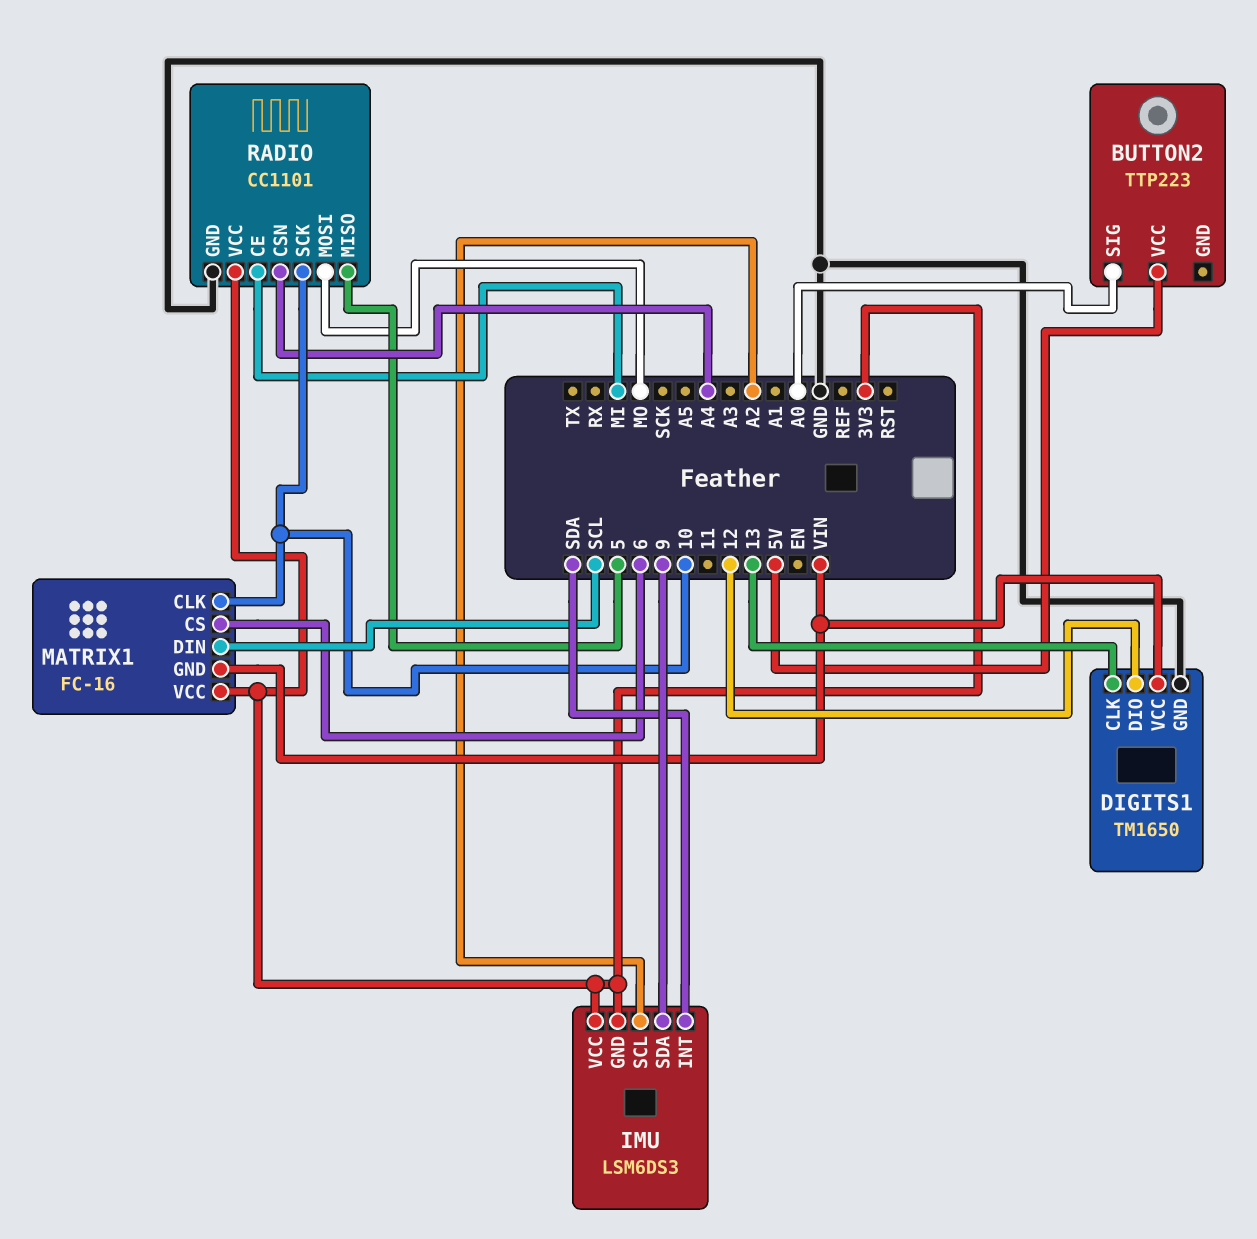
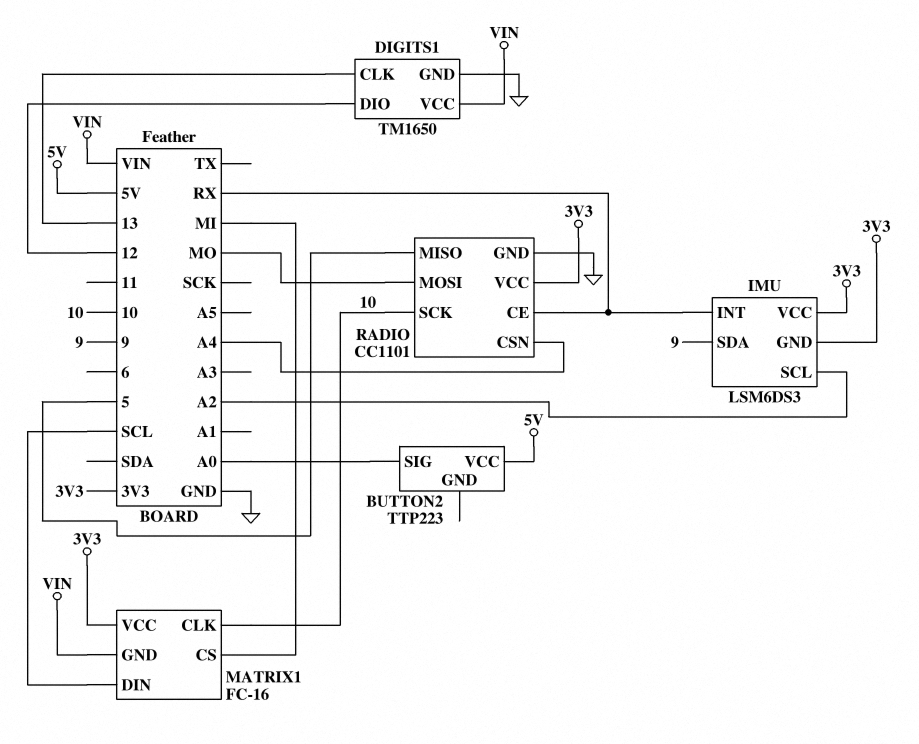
IMU pin INT: SDA -> RX
MATRIX1 pin CS: 6 -> MI
RADIO pin CE: MI -> RX

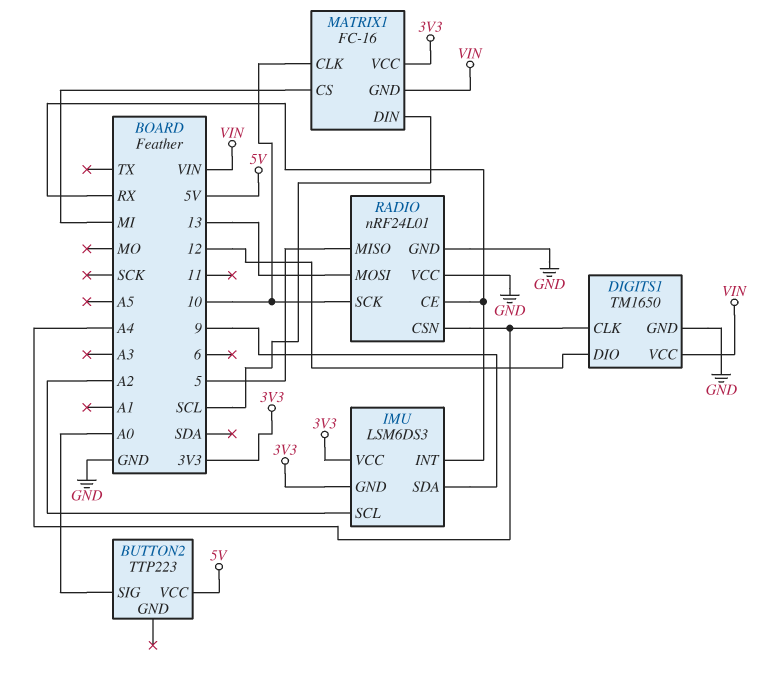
DIGITS1 pin CLK: 13 -> A4
RADIO: CC1101 -> nRF24L01
RADIO pin MOSI: MO -> 13
RADIO pin VCC: 3V3 -> GND

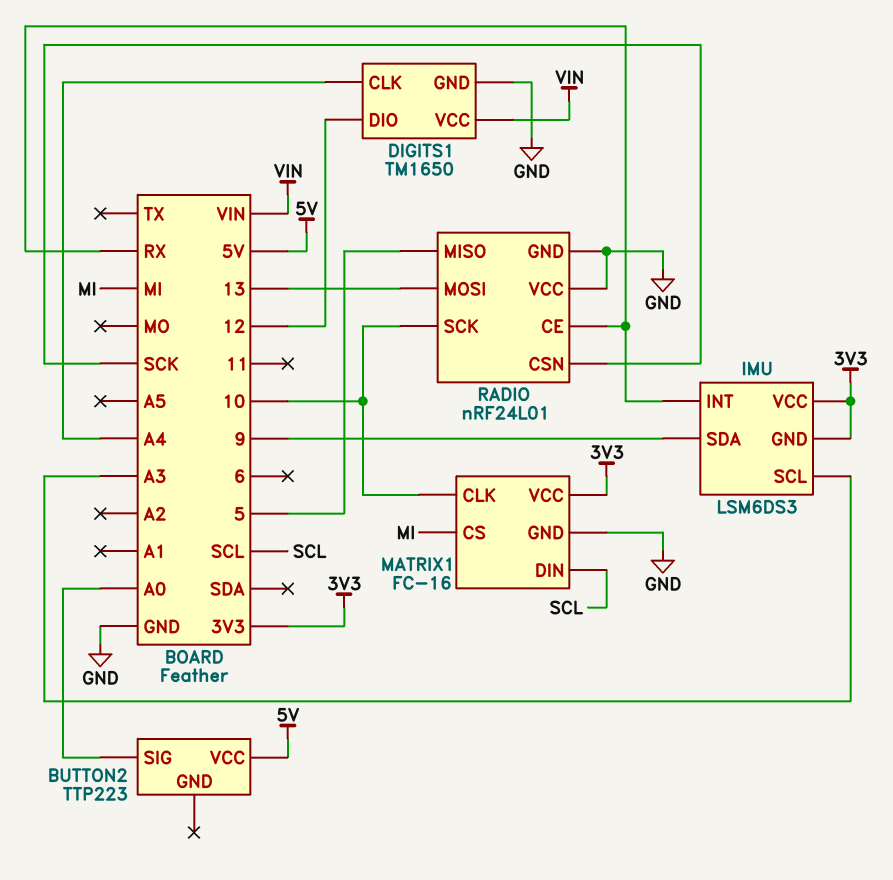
IMU pin SCL: A2 -> A3
MATRIX1 pin GND: VIN -> GND
RADIO pin CSN: A4 -> SCK

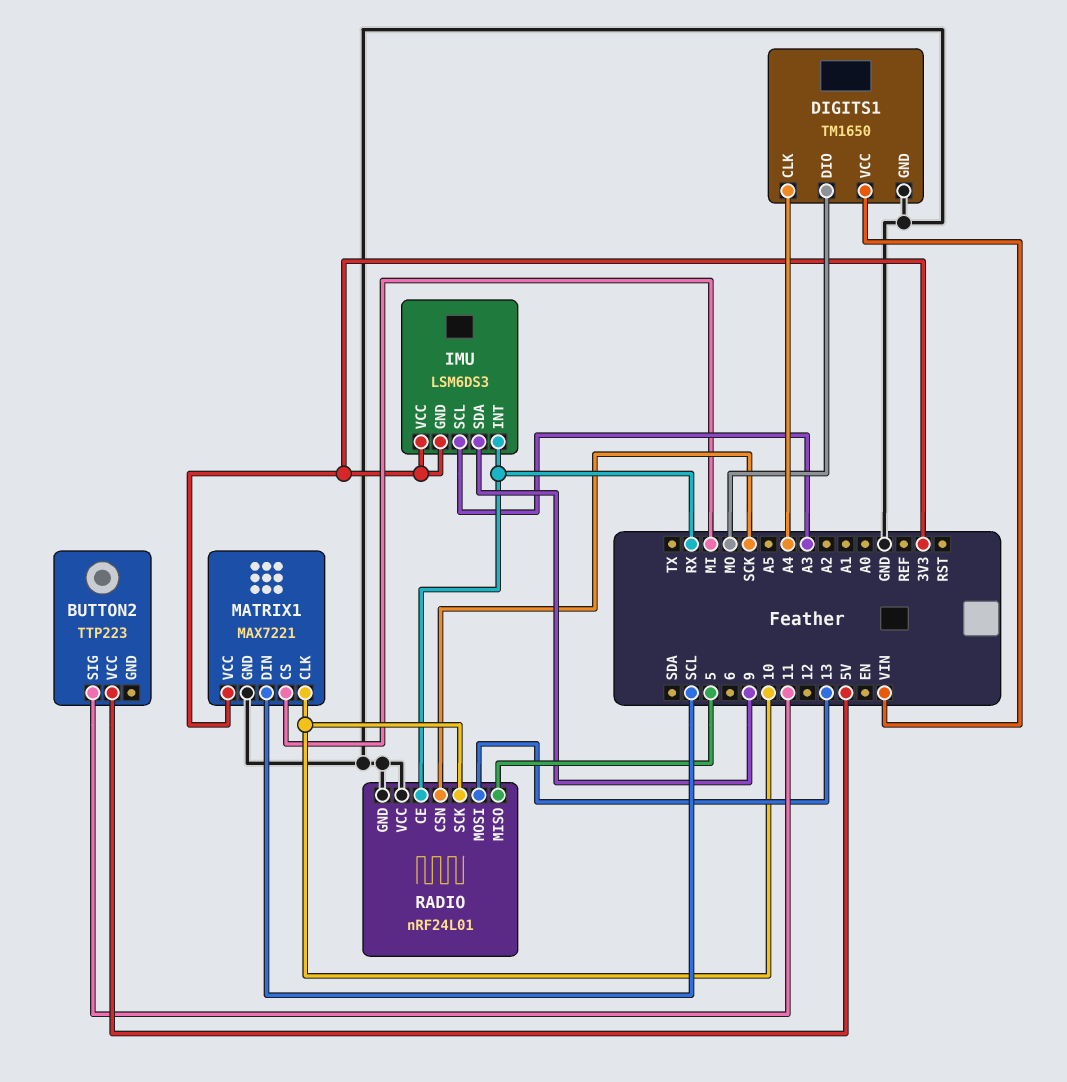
BUTTON2 pin SIG: A0 -> 11
DIGITS1 pin DIO: 12 -> MO
MATRIX1: FC-16 -> MAX7221

